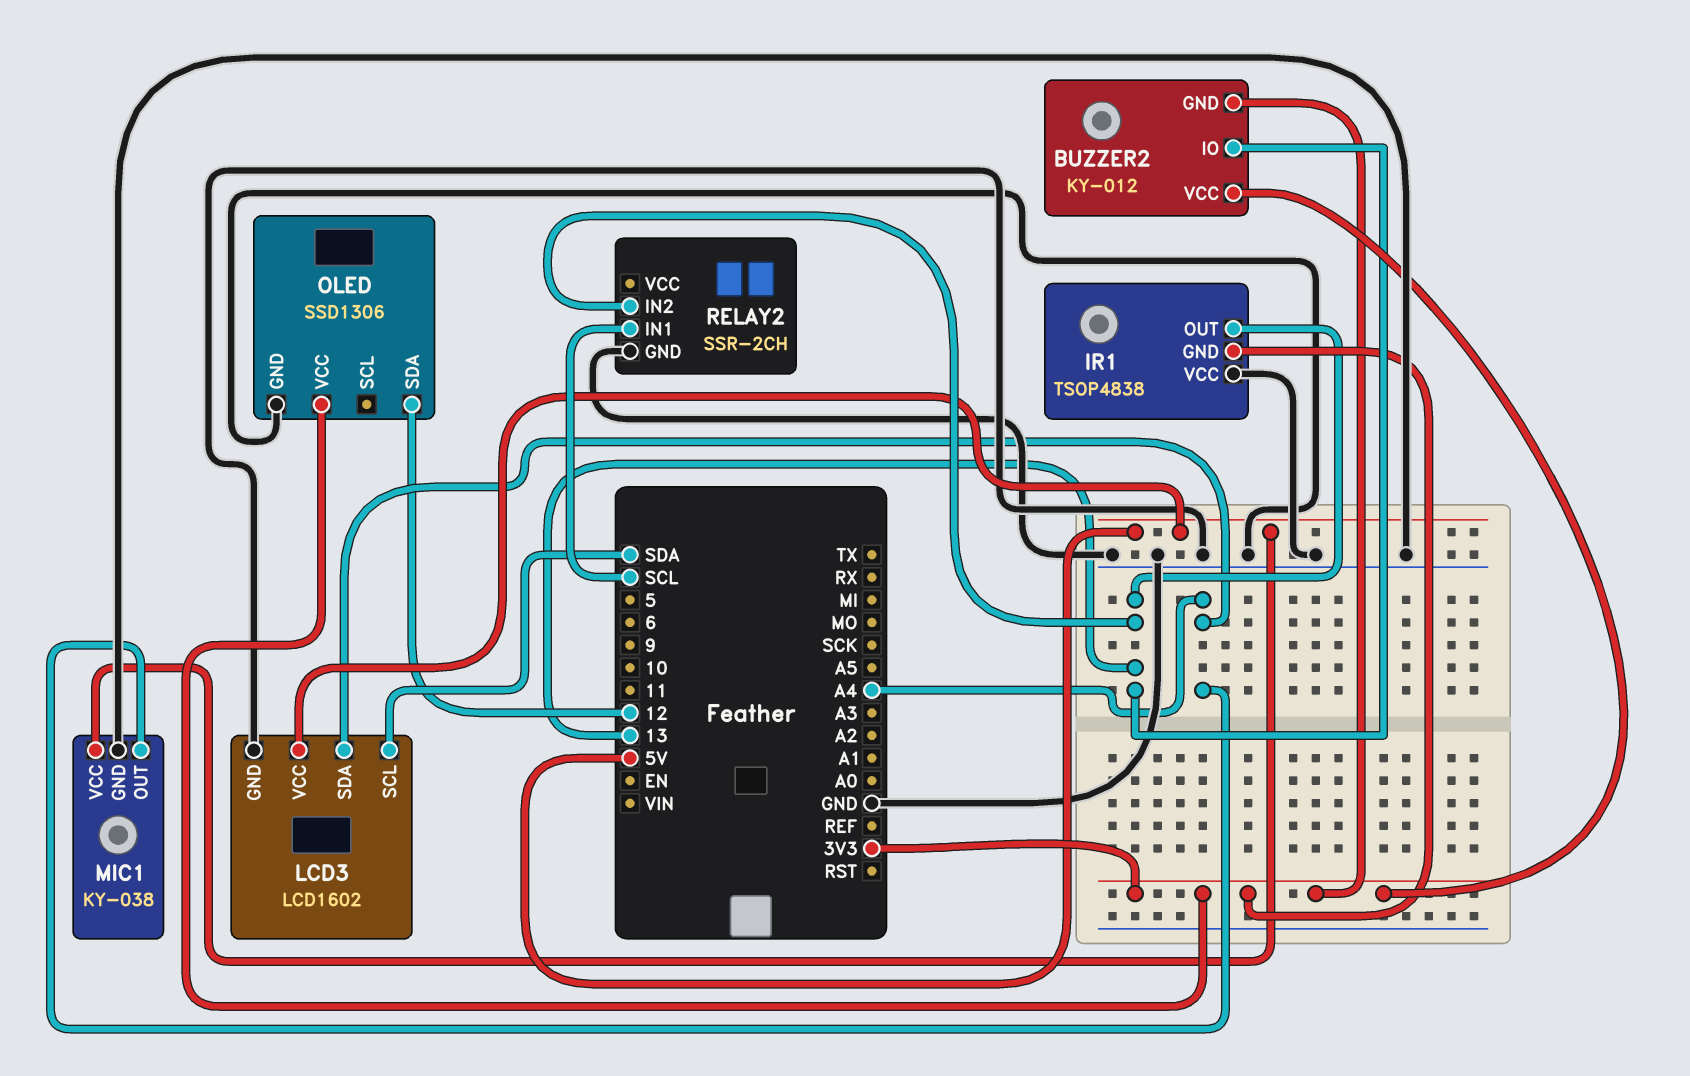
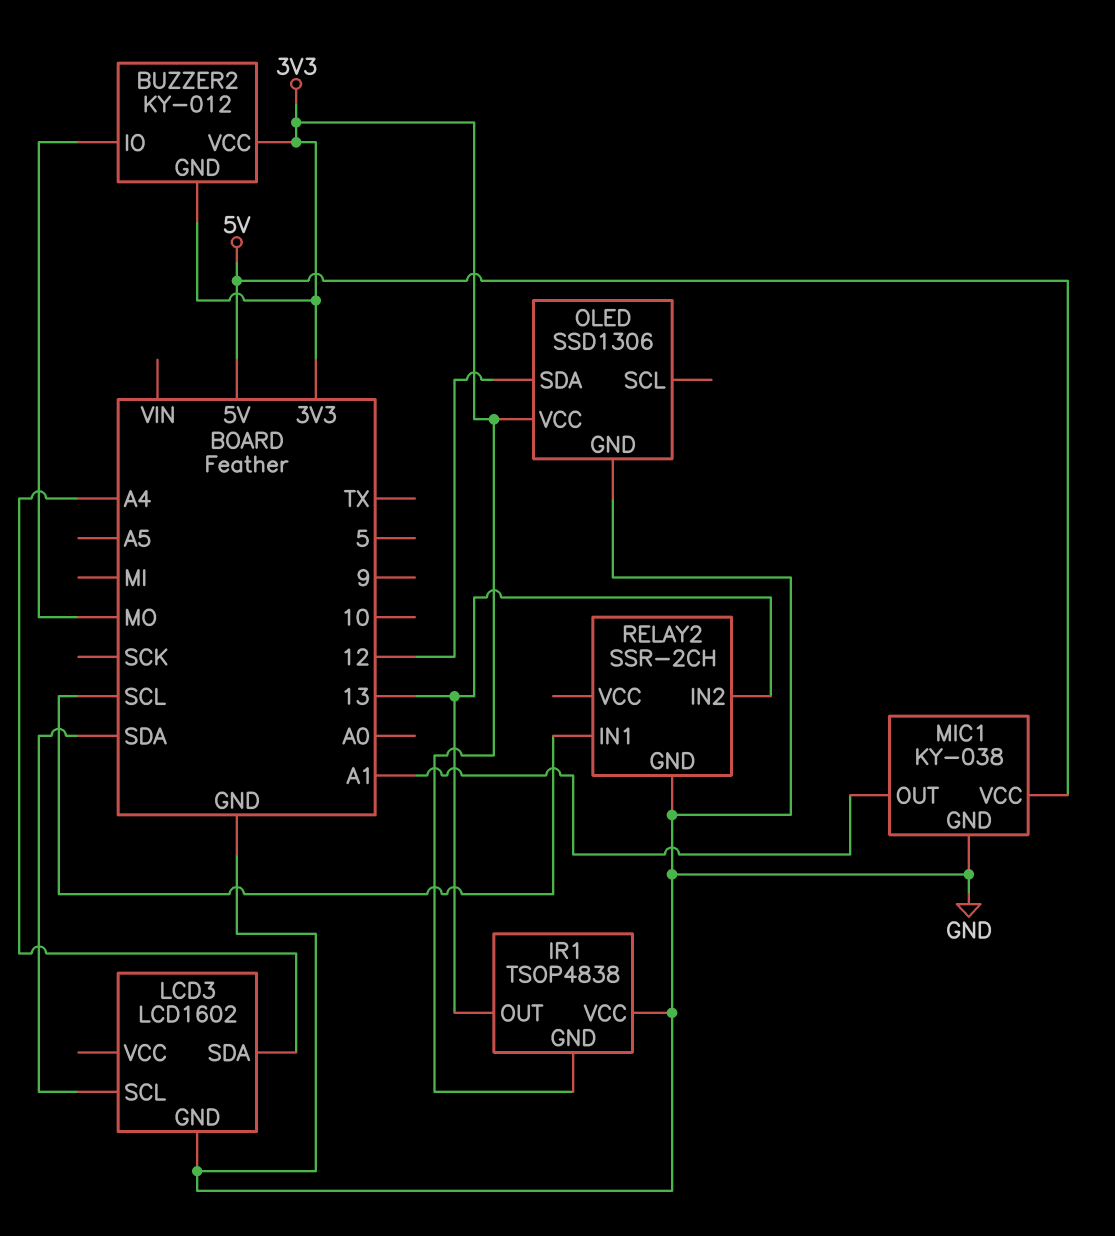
BUZZER2 pin IO: 13 -> MO
LCD3 pin VCC: 5V -> none
MIC1 pin OUT: A4 -> A1

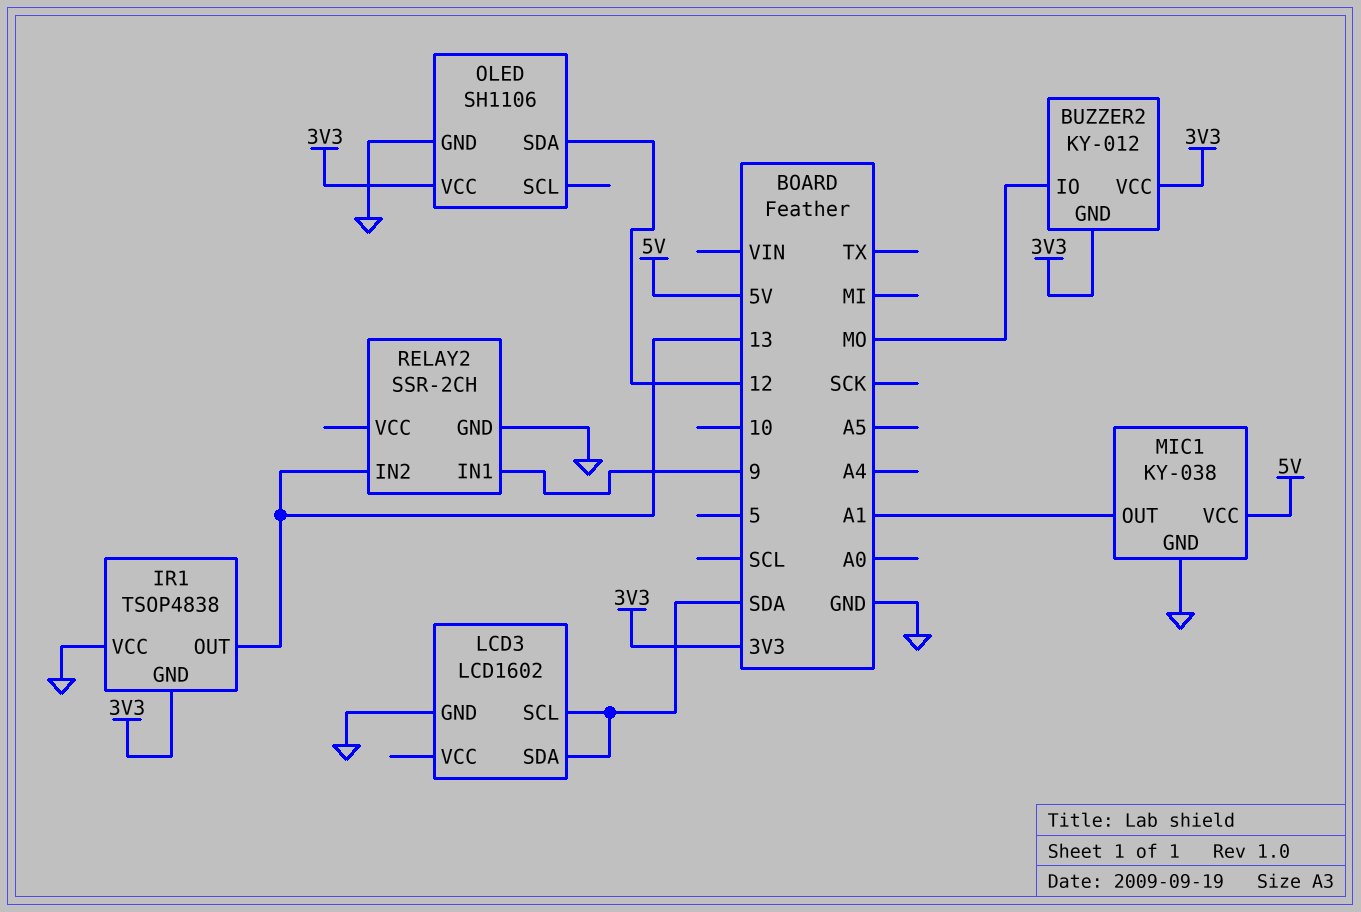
LCD3 pin SDA: A4 -> SDA
OLED: SSD1306 -> SH1106
RELAY2 pin IN1: SCL -> 9

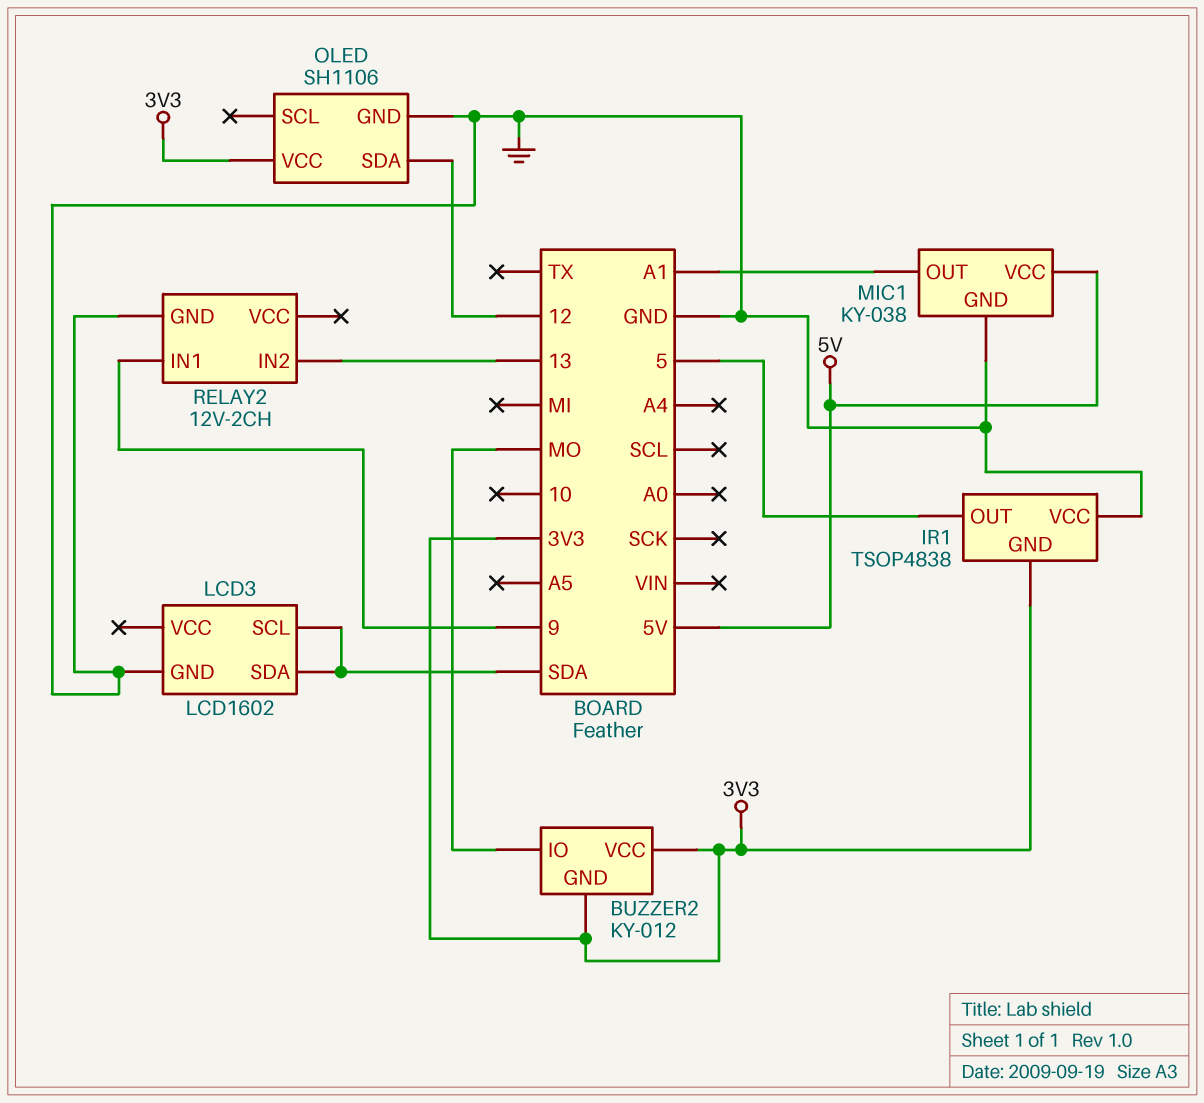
IR1 pin OUT: 13 -> 5
RELAY2: SSR-2CH -> 12V-2CH

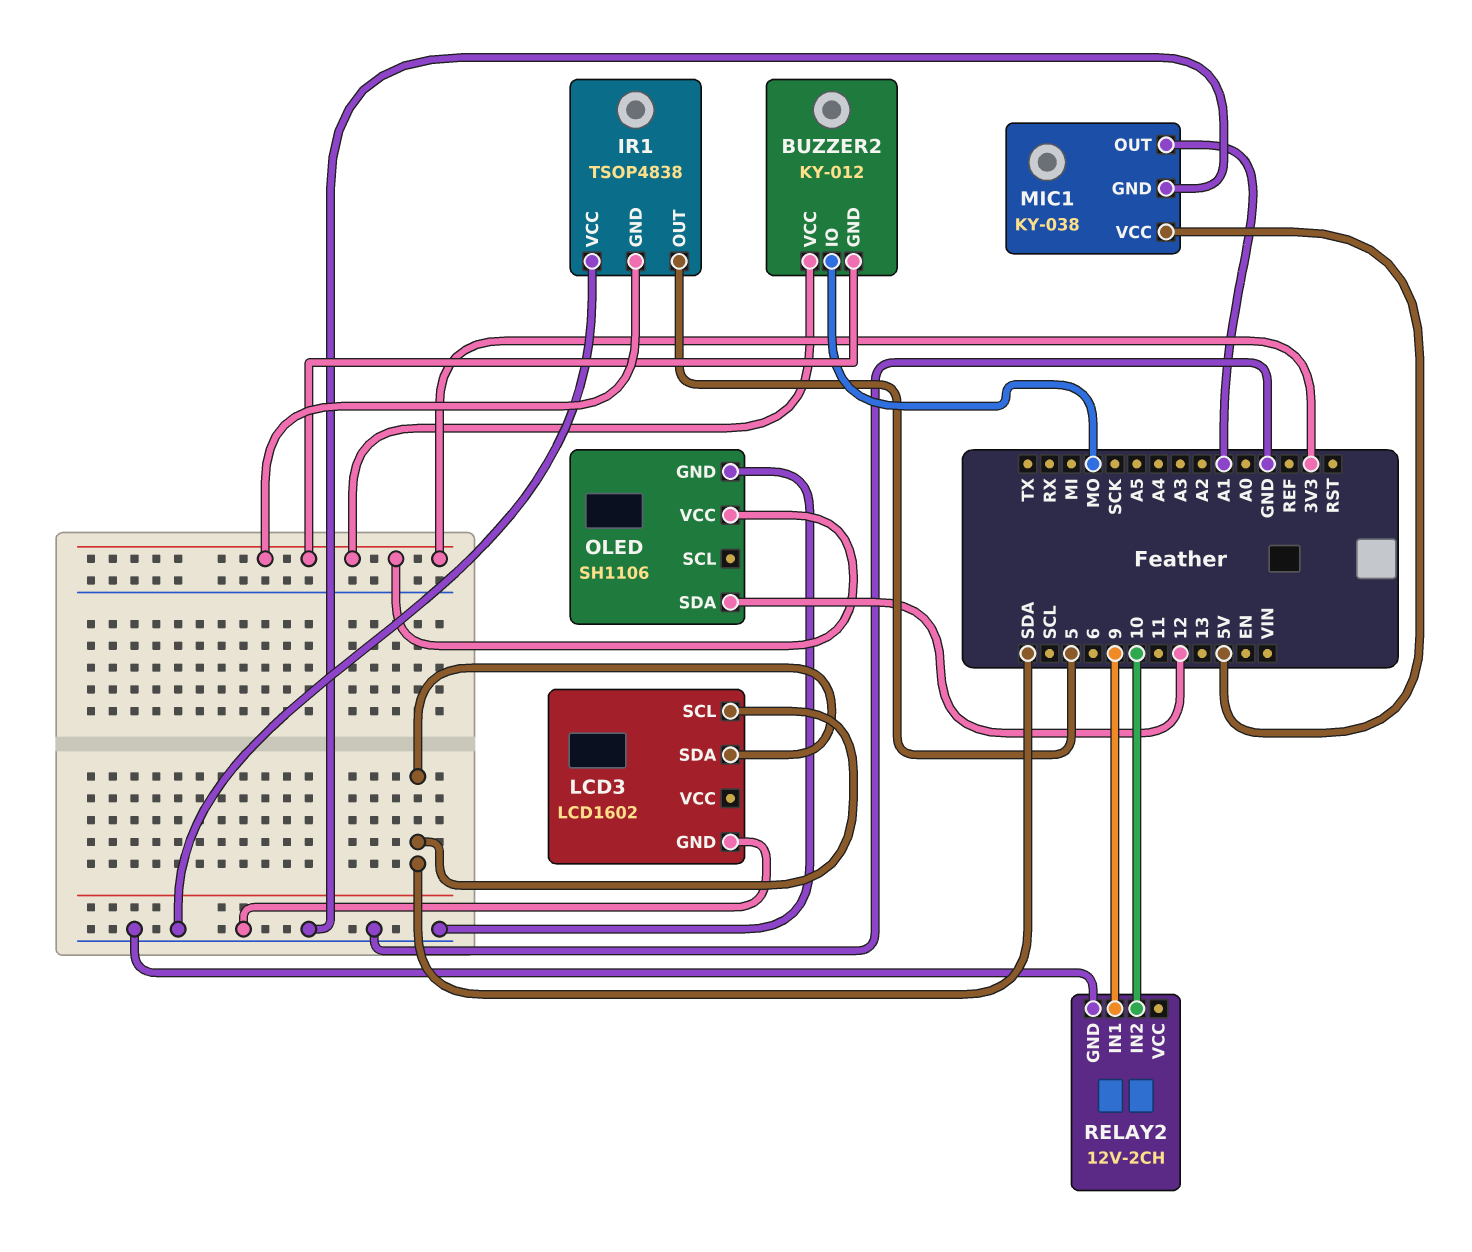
RELAY2 pin IN2: 13 -> 10

